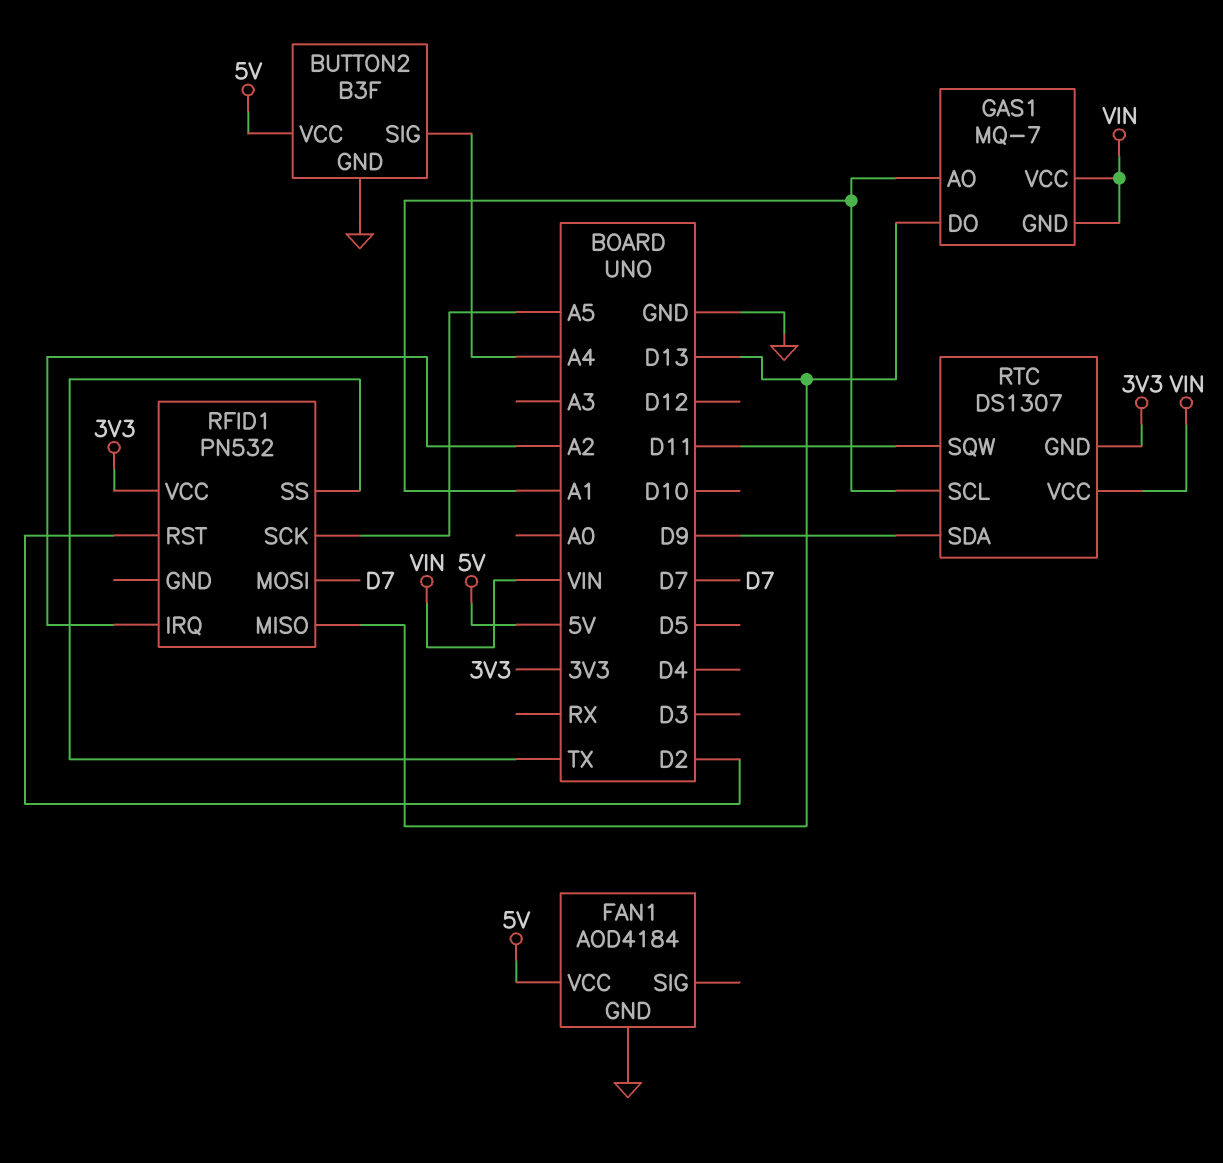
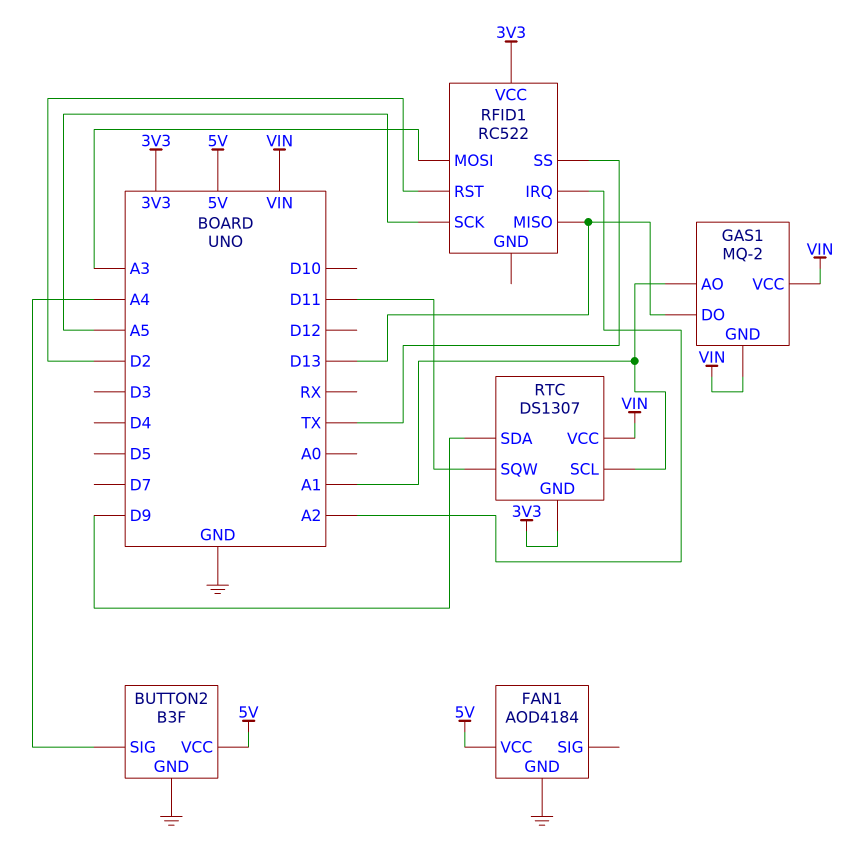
GAS1: MQ-7 -> MQ-2
RFID1: PN532 -> RC522
RFID1 pin MOSI: D7 -> A3

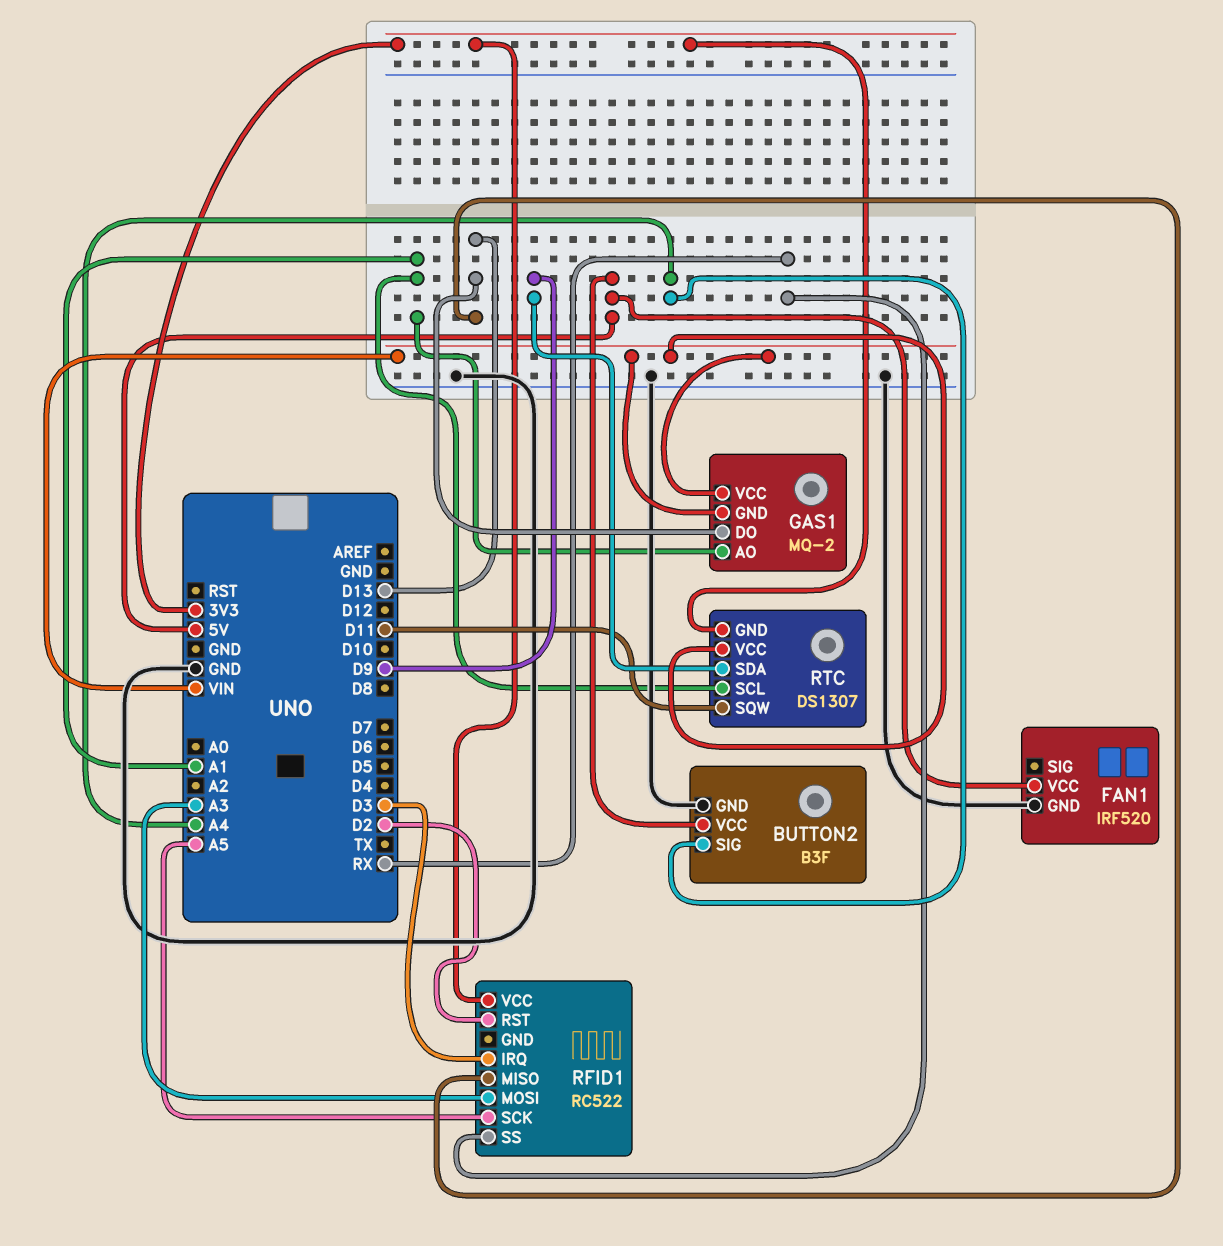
FAN1: AOD4184 -> IRF520
RFID1 pin IRQ: A2 -> D3
RFID1 pin SS: TX -> RX

